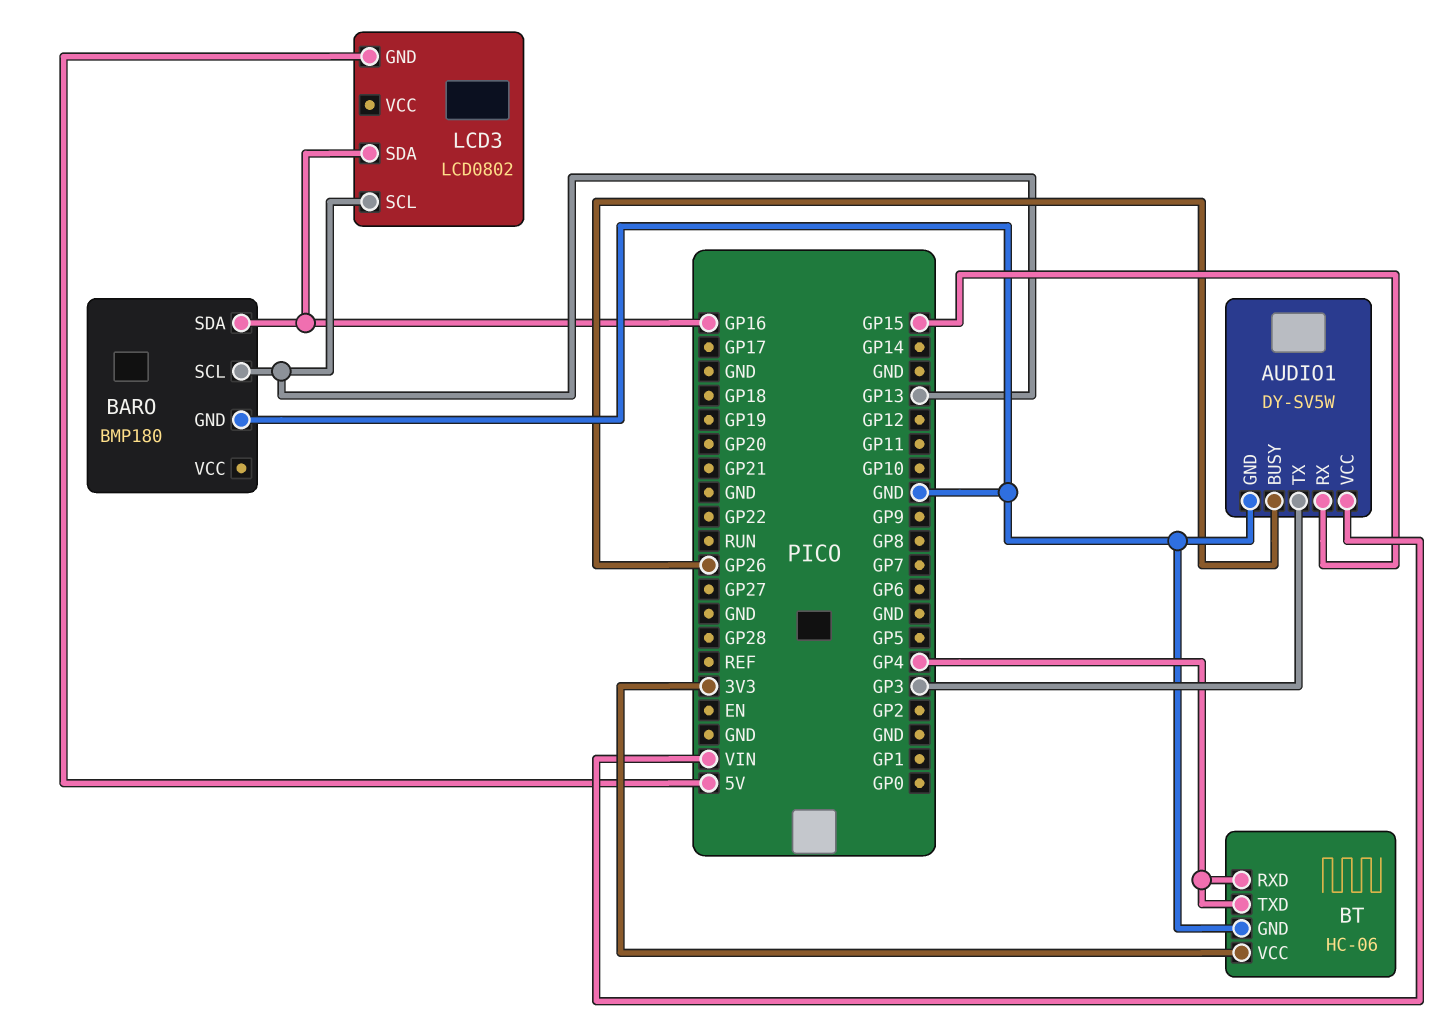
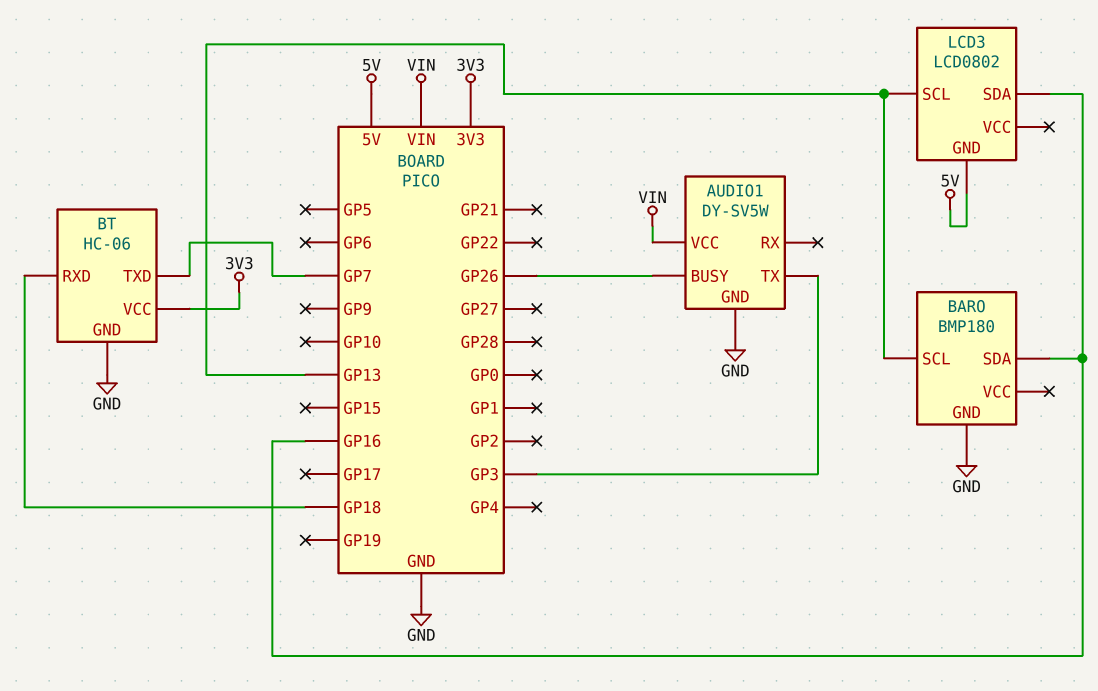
AUDIO1 pin RX: GP15 -> none
BT pin RXD: GP4 -> GP18
BT pin TXD: GP4 -> GP7

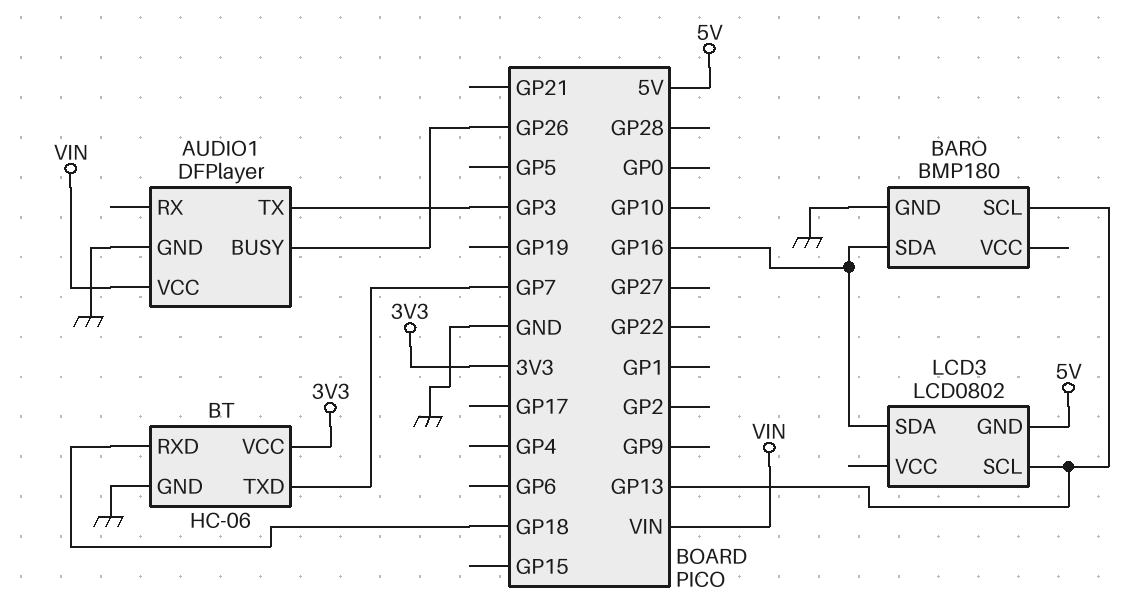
AUDIO1: DY-SV5W -> DFPlayer

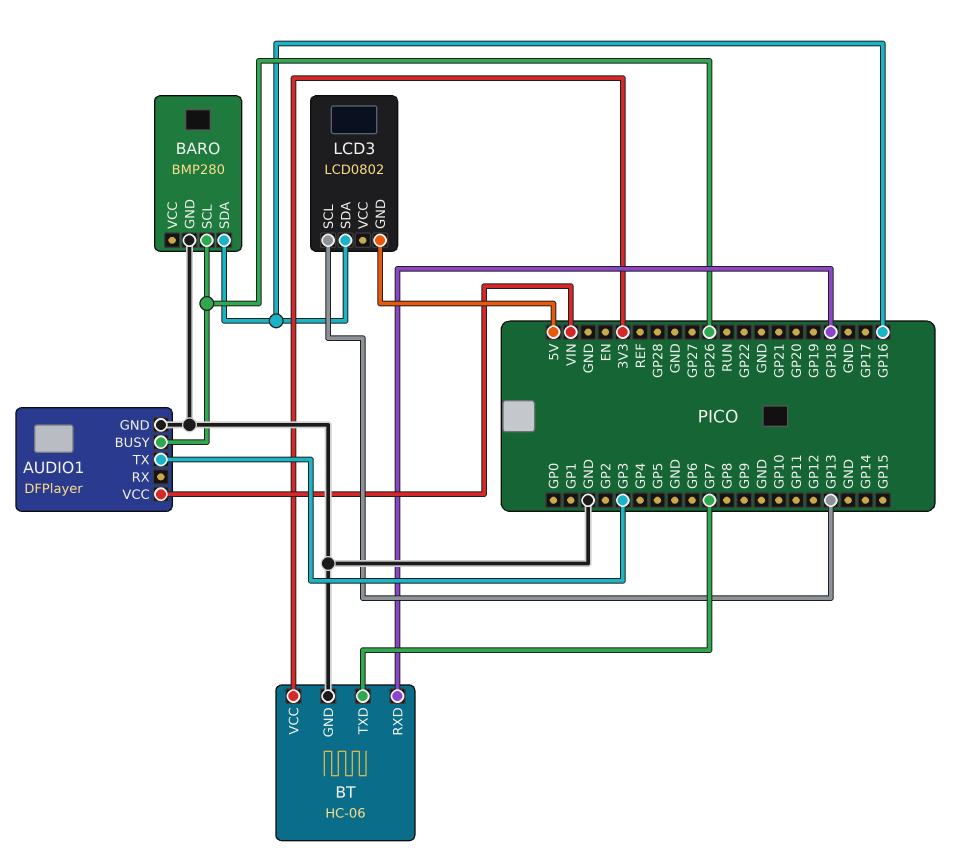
BARO: BMP180 -> BMP280
BARO pin SCL: GP13 -> GP26

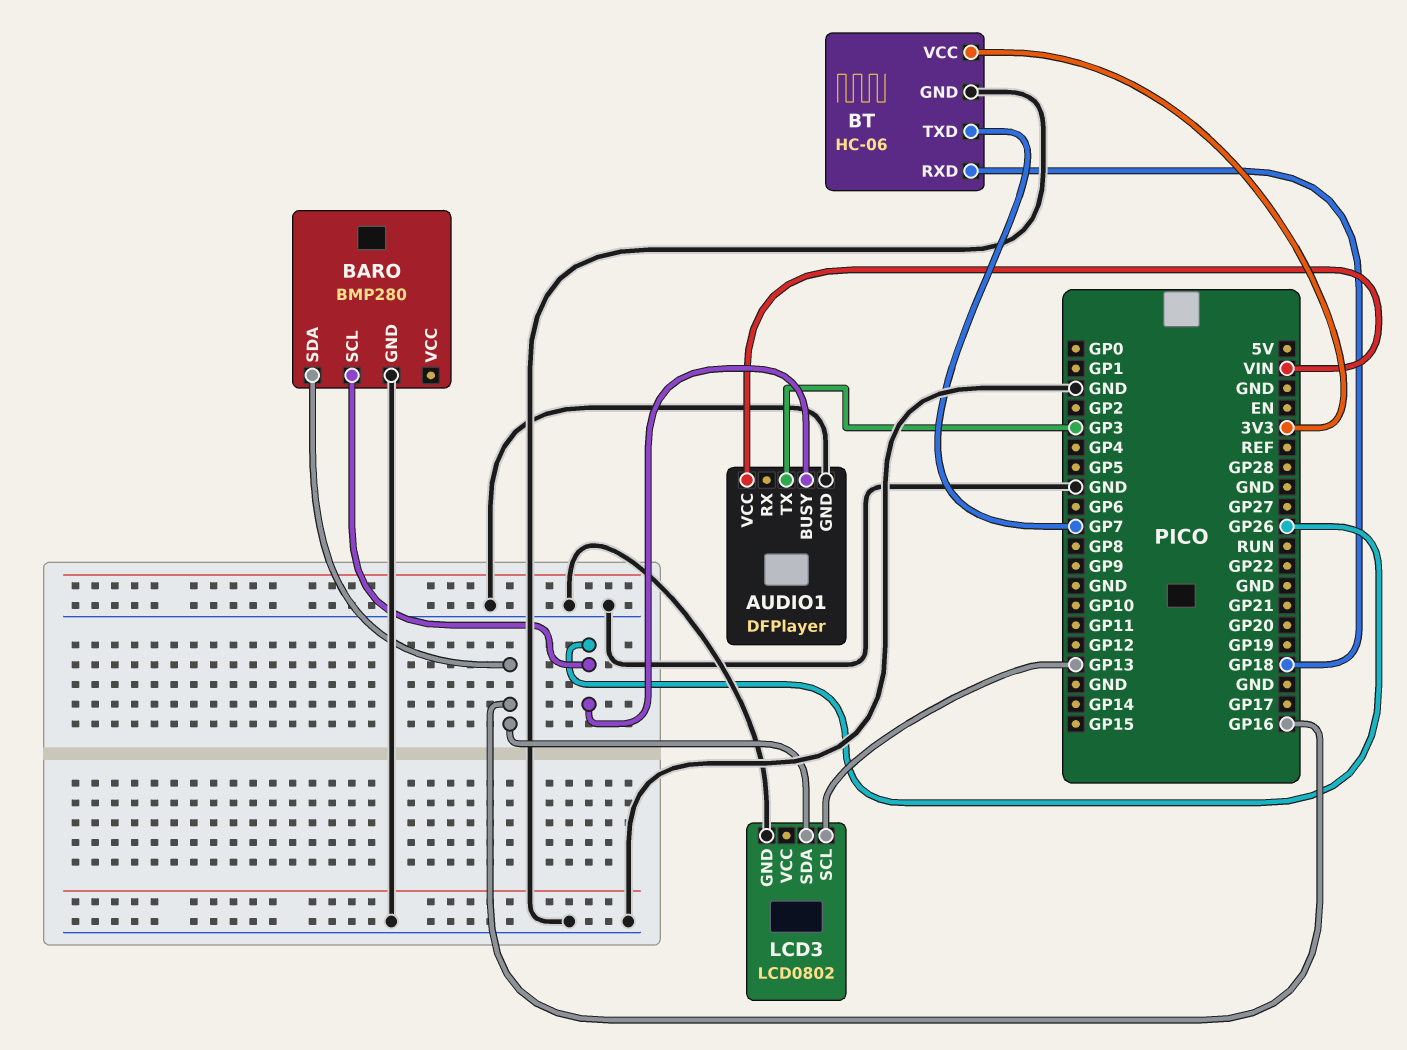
LCD3 pin GND: 5V -> GND

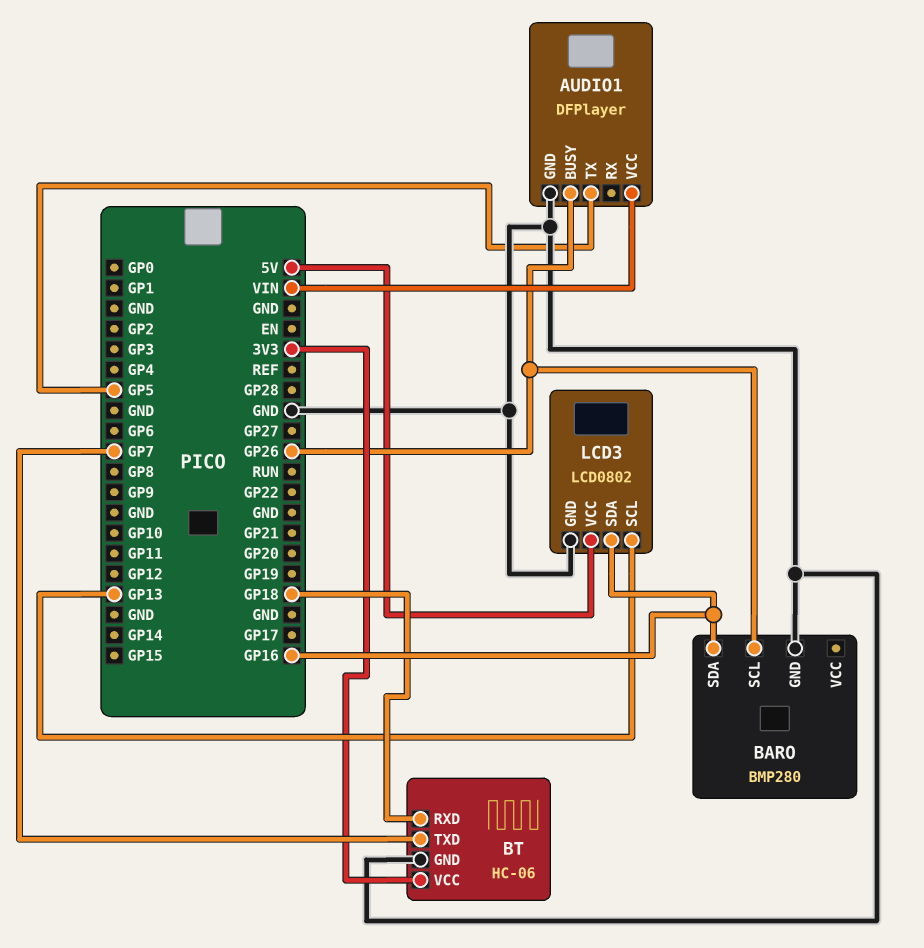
AUDIO1 pin TX: GP3 -> GP5
LCD3 pin VCC: none -> 5V

